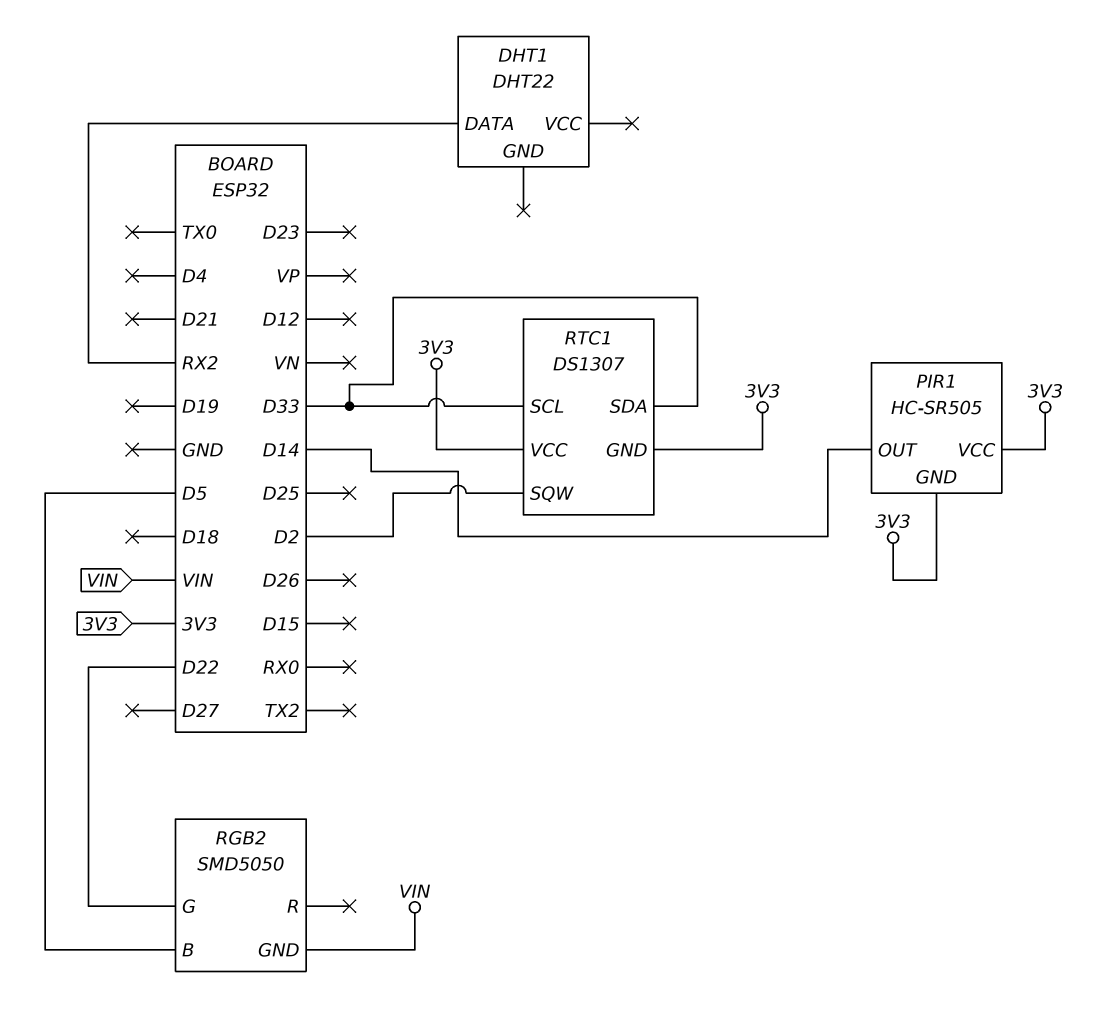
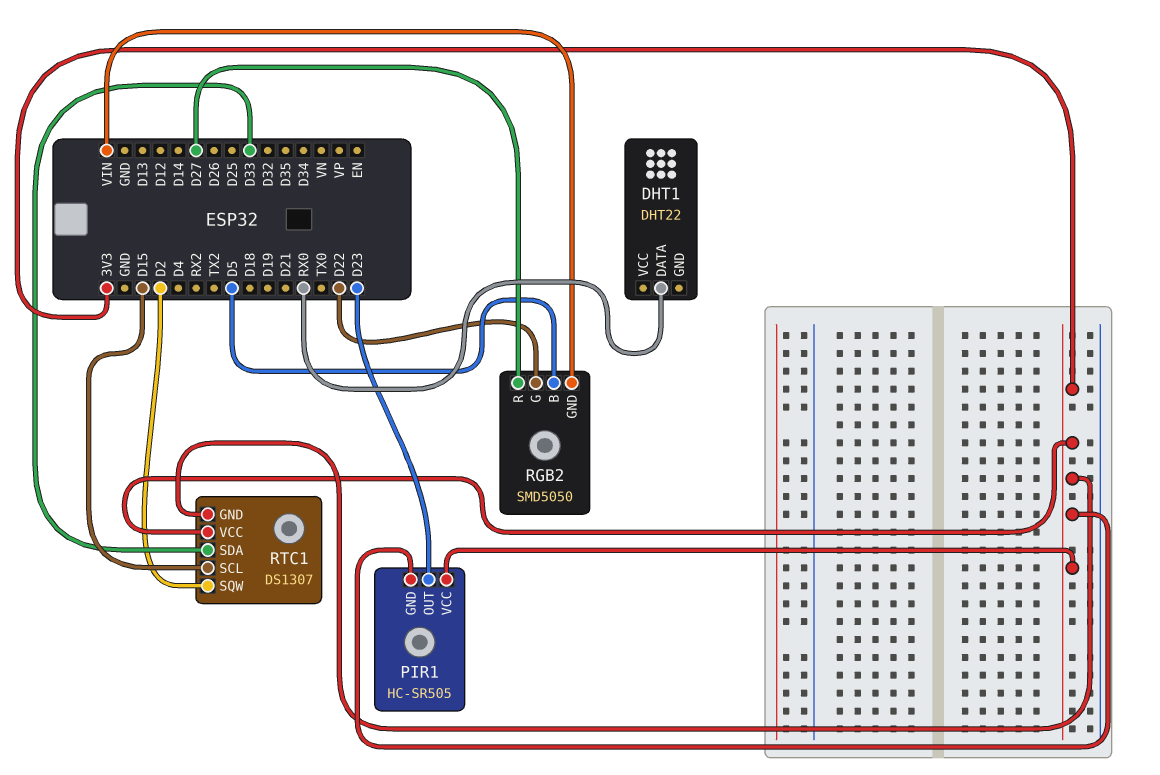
DHT1 pin DATA: RX2 -> RX0
PIR1 pin OUT: D14 -> D23
RGB2 pin R: none -> D27
RTC1 pin SCL: D33 -> D15

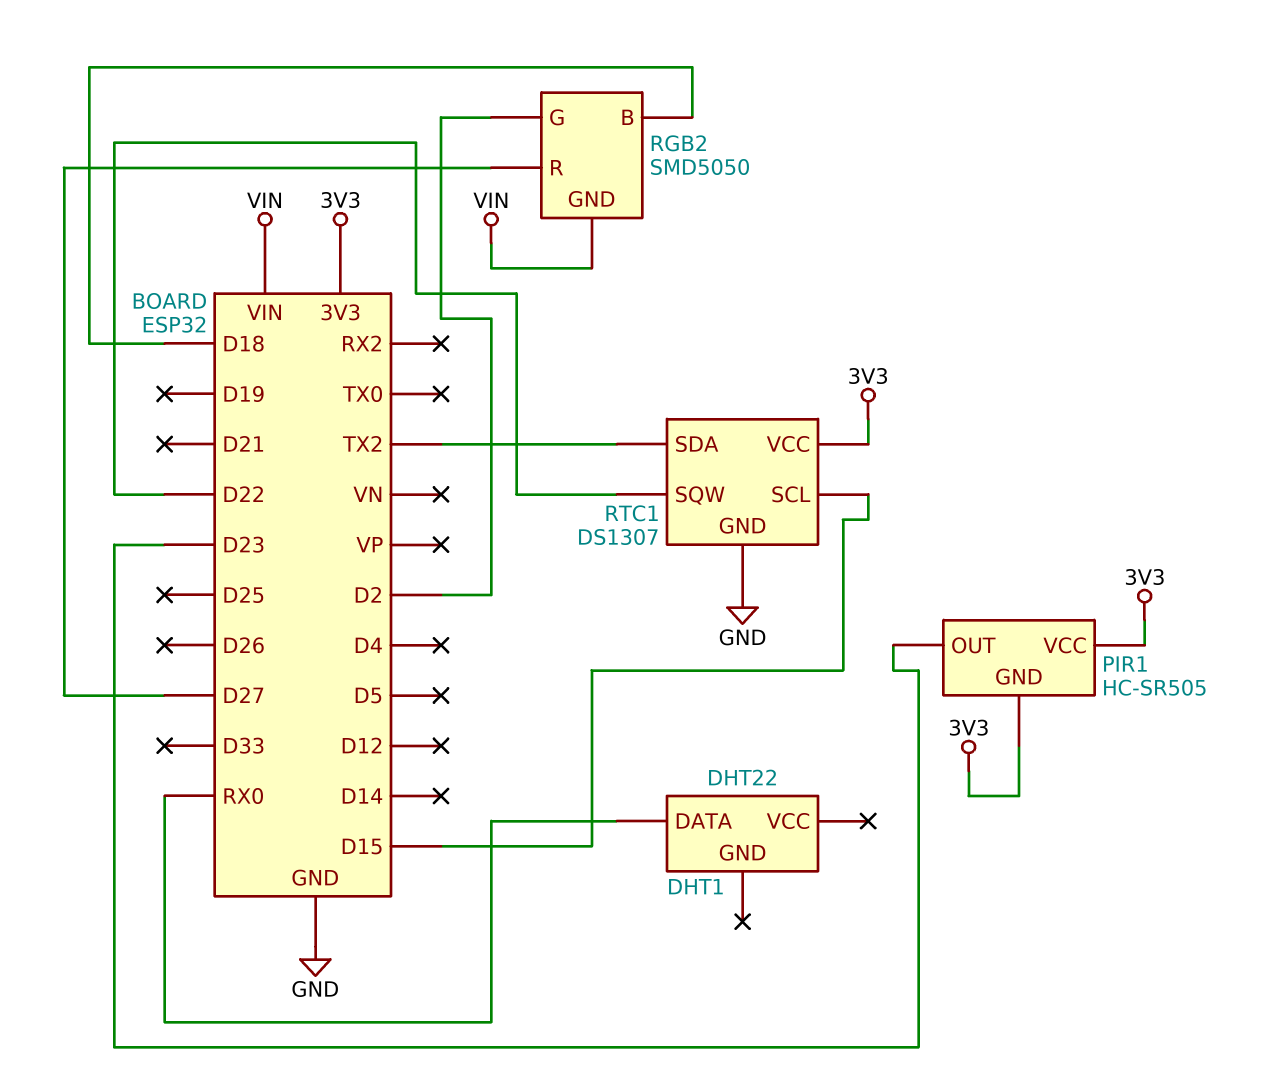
RGB2 pin B: D5 -> D18
RGB2 pin G: D22 -> D2
RTC1 pin GND: 3V3 -> GND
RTC1 pin SDA: D33 -> TX2
RTC1 pin SQW: D2 -> D22

